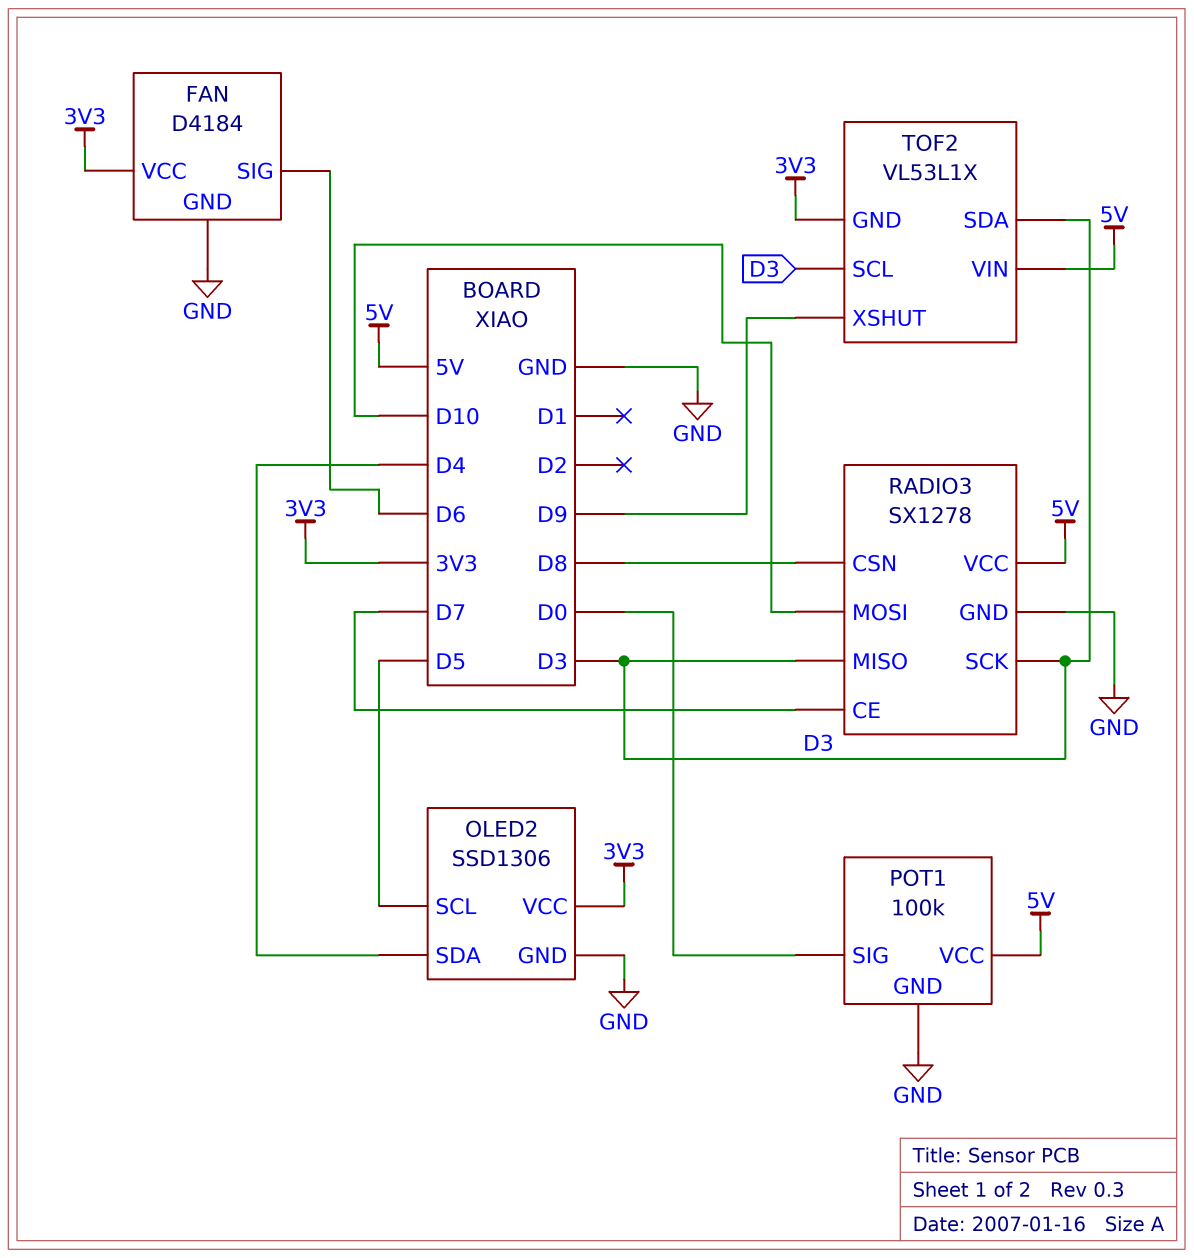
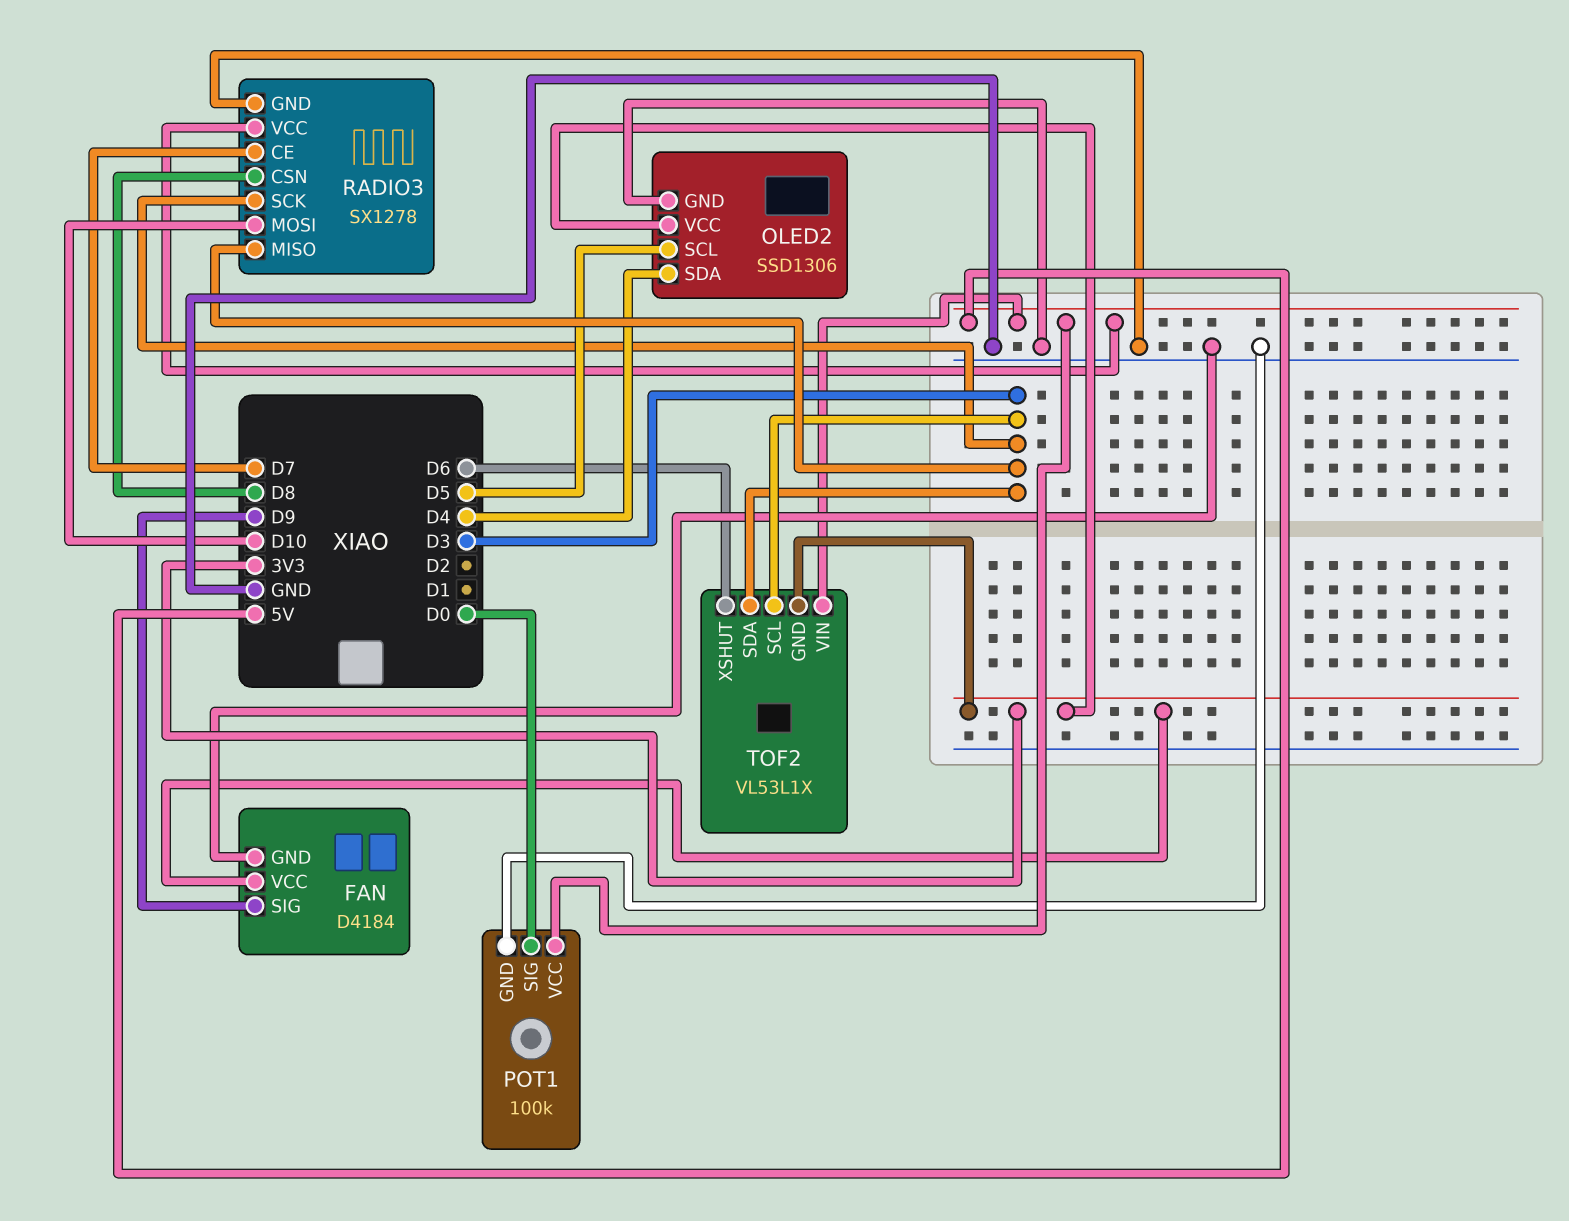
FAN pin SIG: D6 -> D9
TOF2 pin XSHUT: D9 -> D6

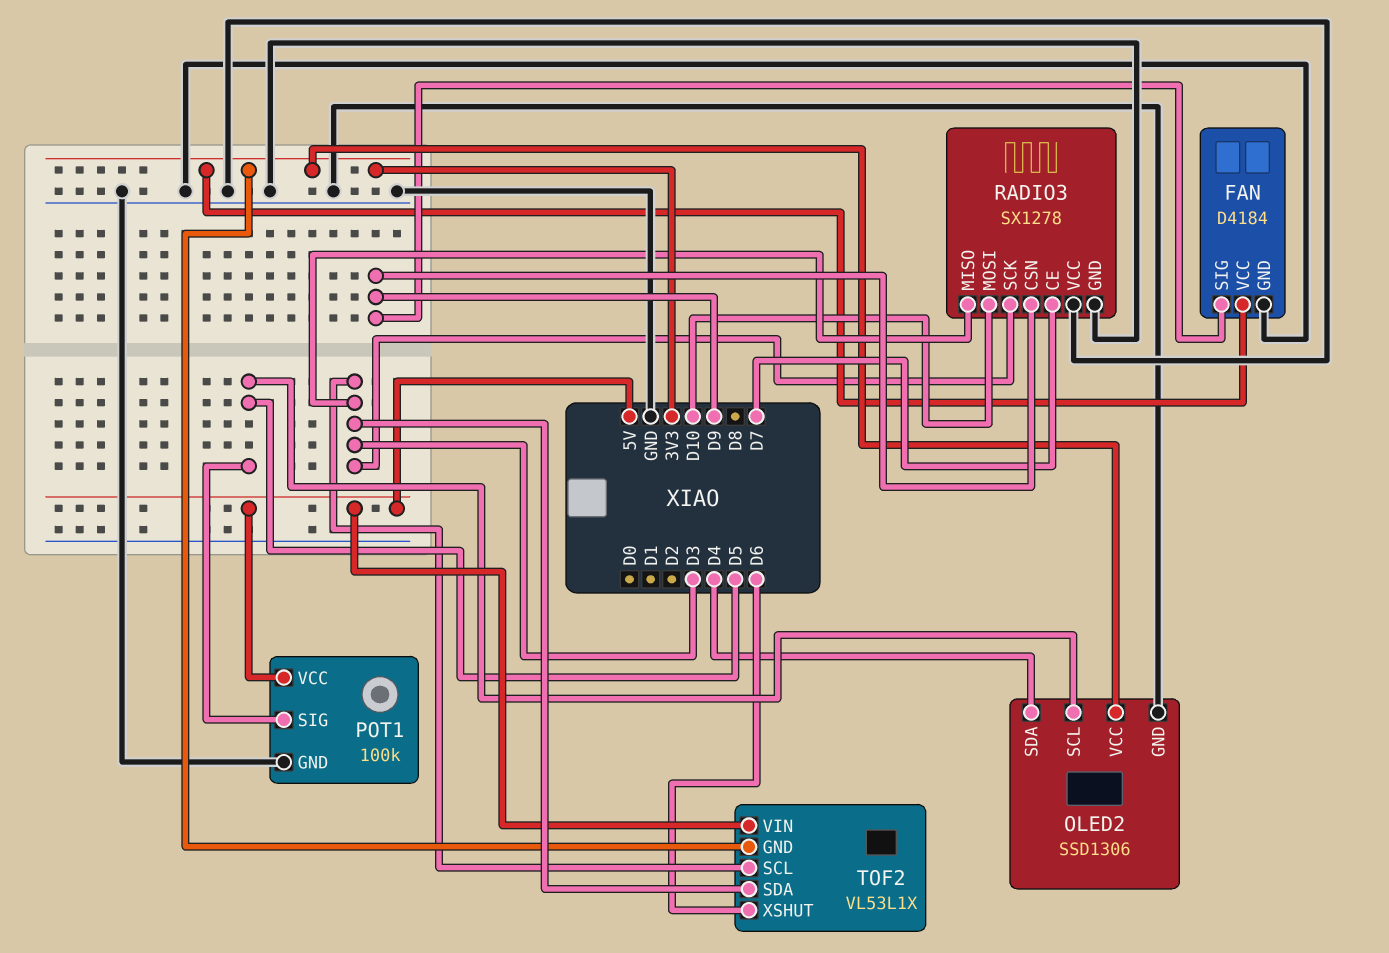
POT1 pin SIG: D0 -> D5
RADIO3 pin CSN: D8 -> D9
RADIO3 pin VCC: 5V -> GND

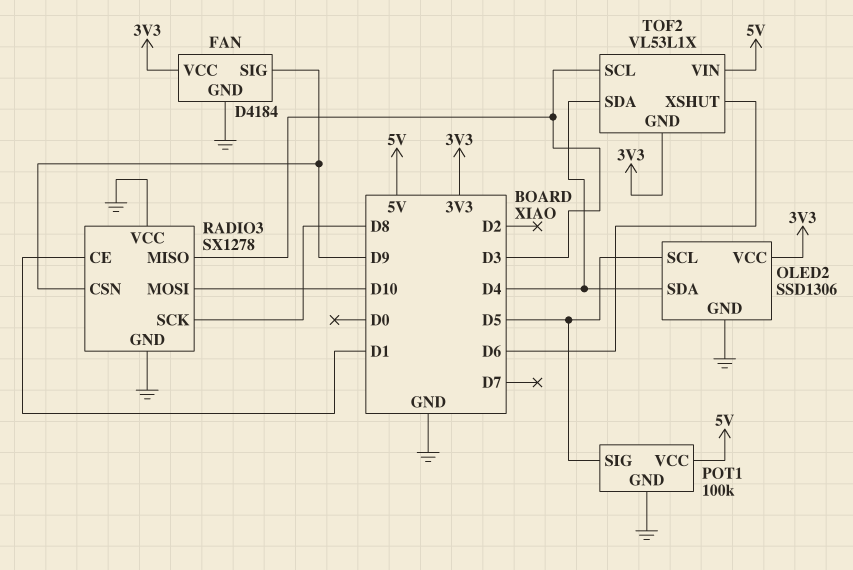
RADIO3 pin CE: D7 -> D1
RADIO3 pin SCK: D3 -> D8
TOF2 pin SDA: D3 -> D4

